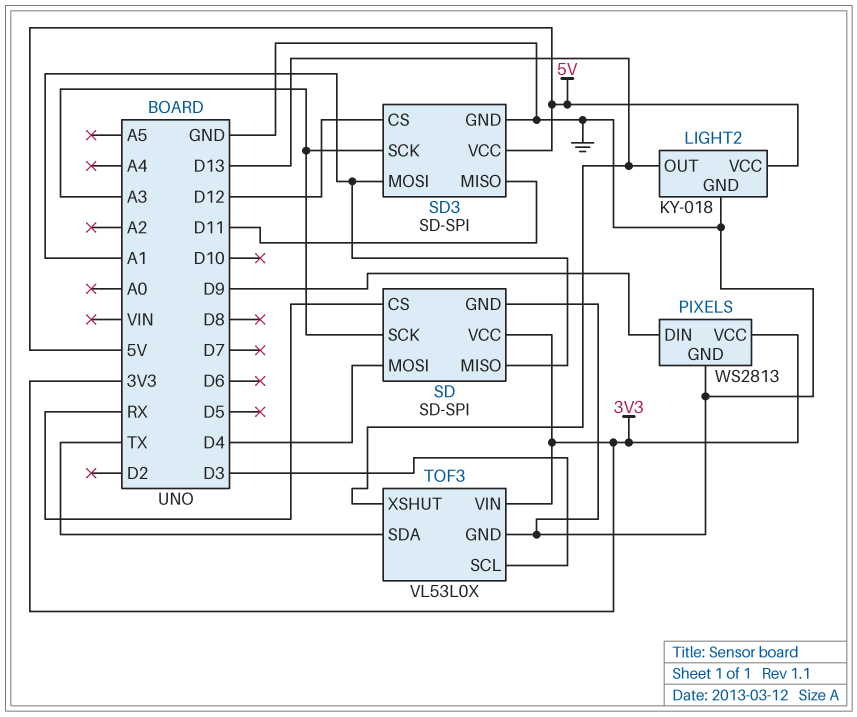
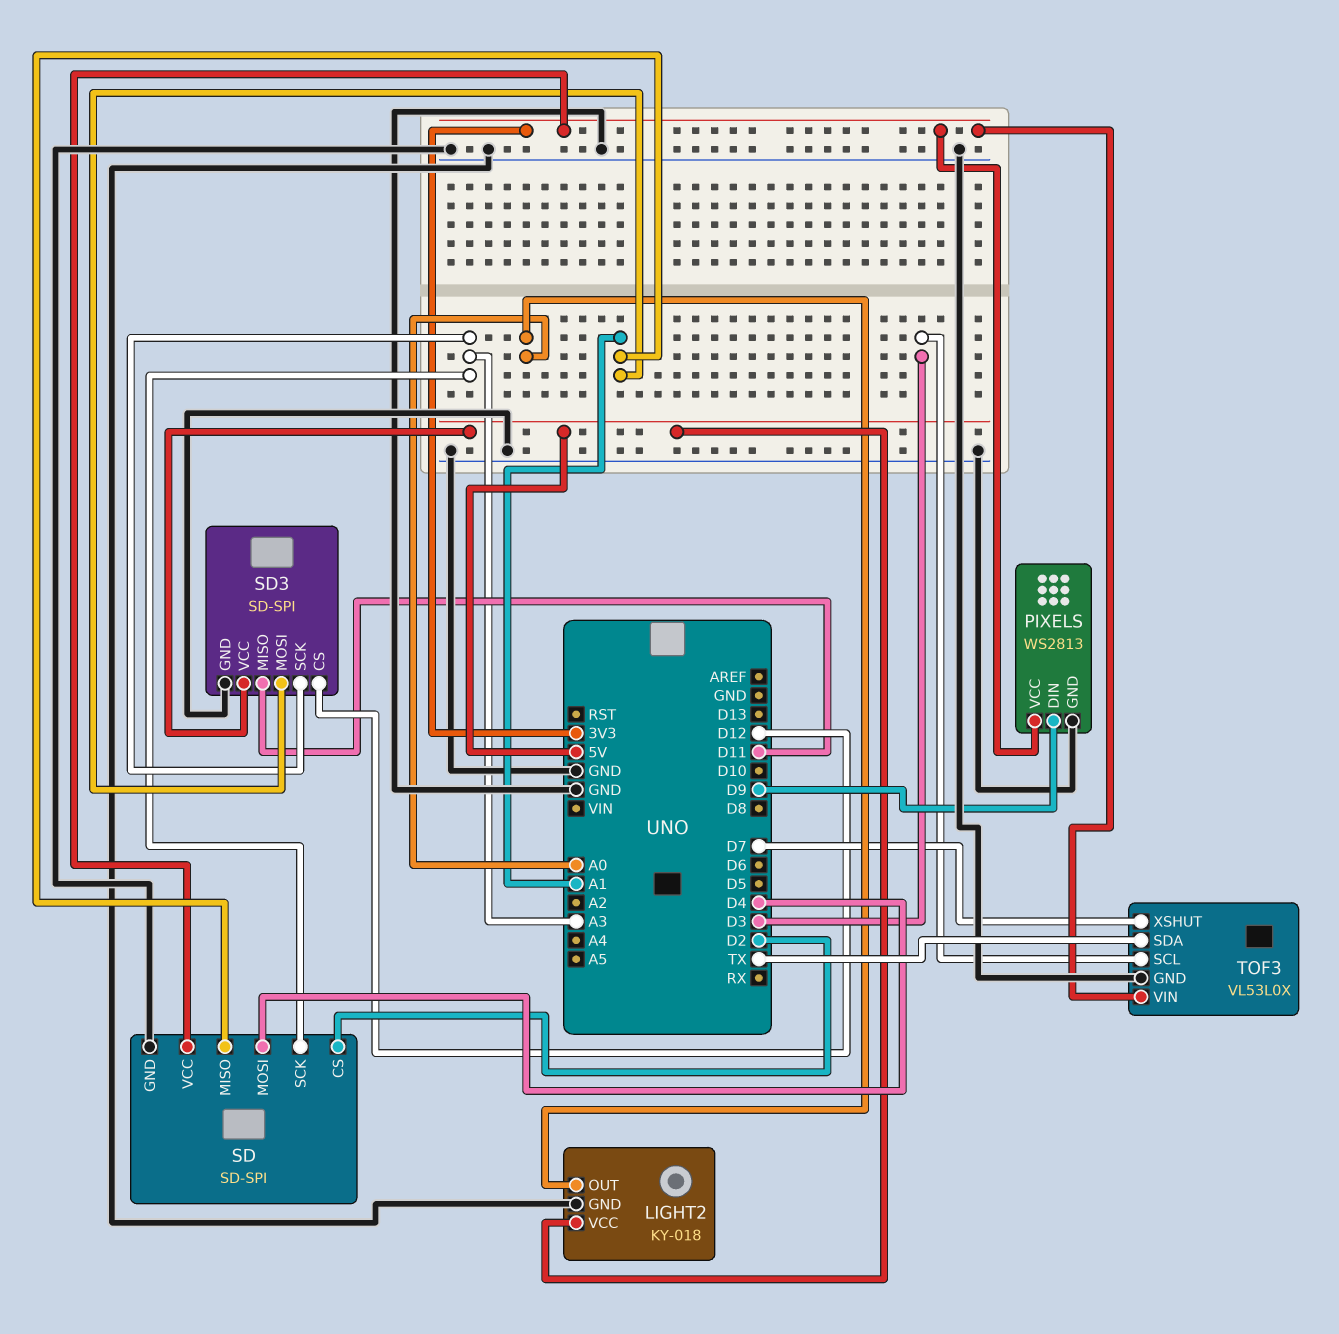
LIGHT2 pin OUT: D13 -> A0
SD pin CS: RX -> D2
TOF3 pin XSHUT: D13 -> D7

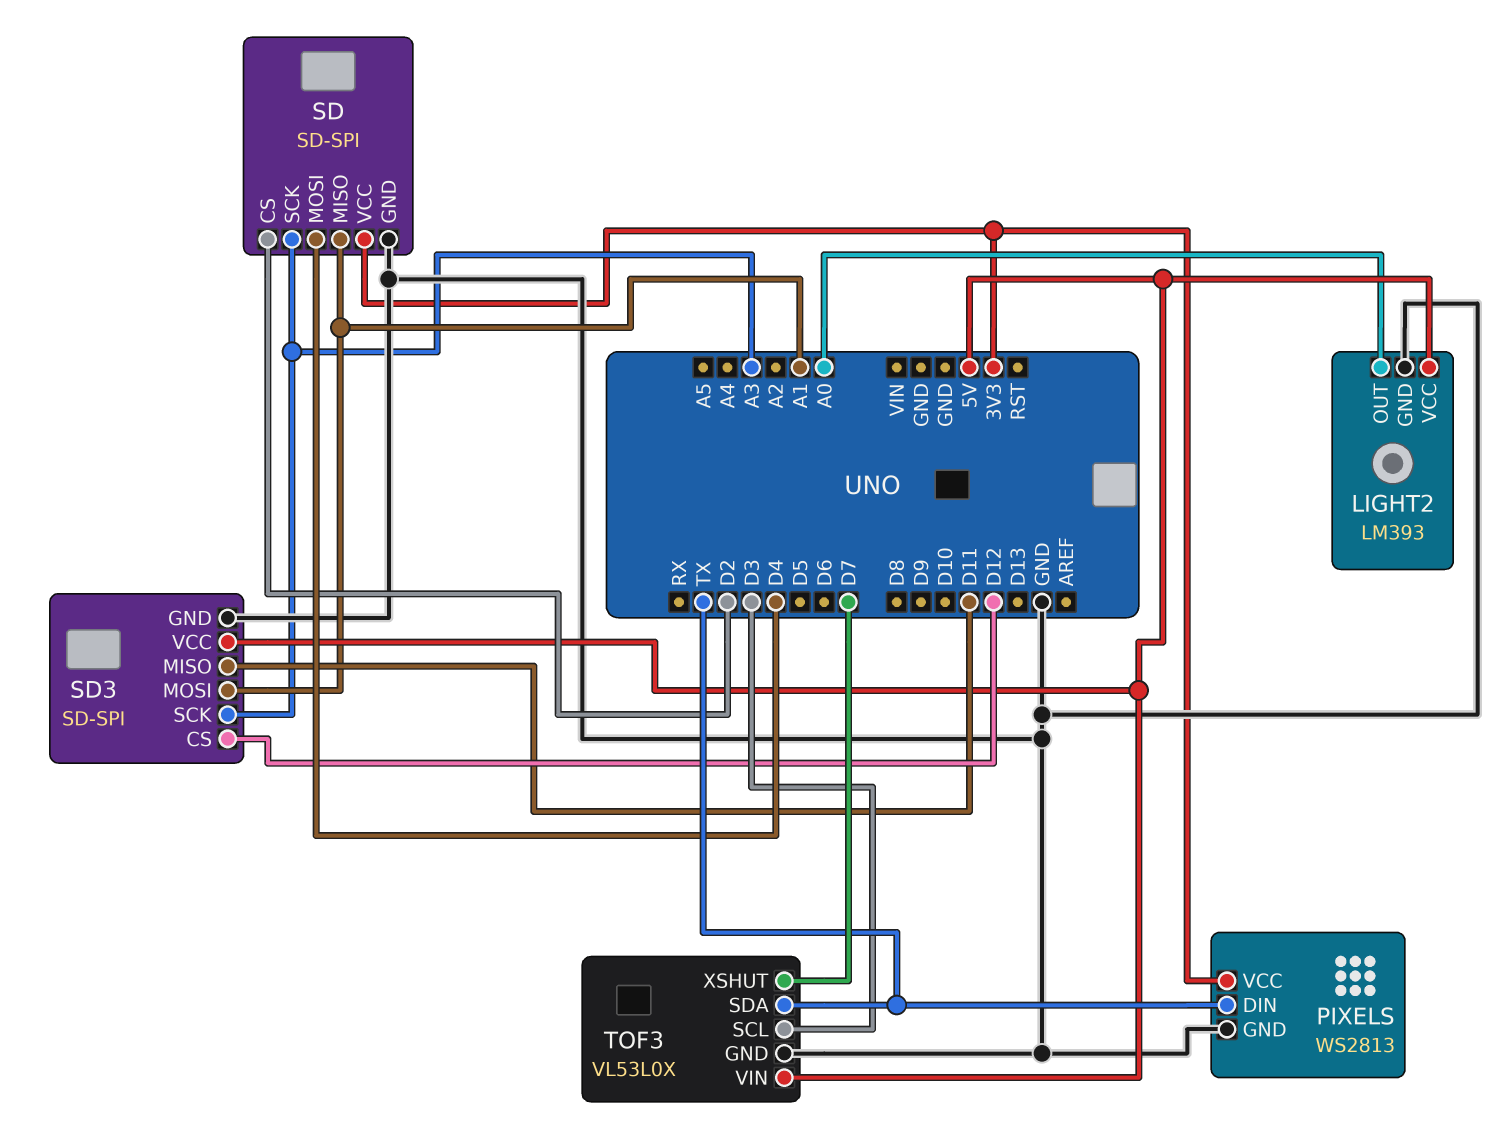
LIGHT2: KY-018 -> LM393
PIXELS pin DIN: D9 -> TX
TOF3 pin VIN: 3V3 -> 5V

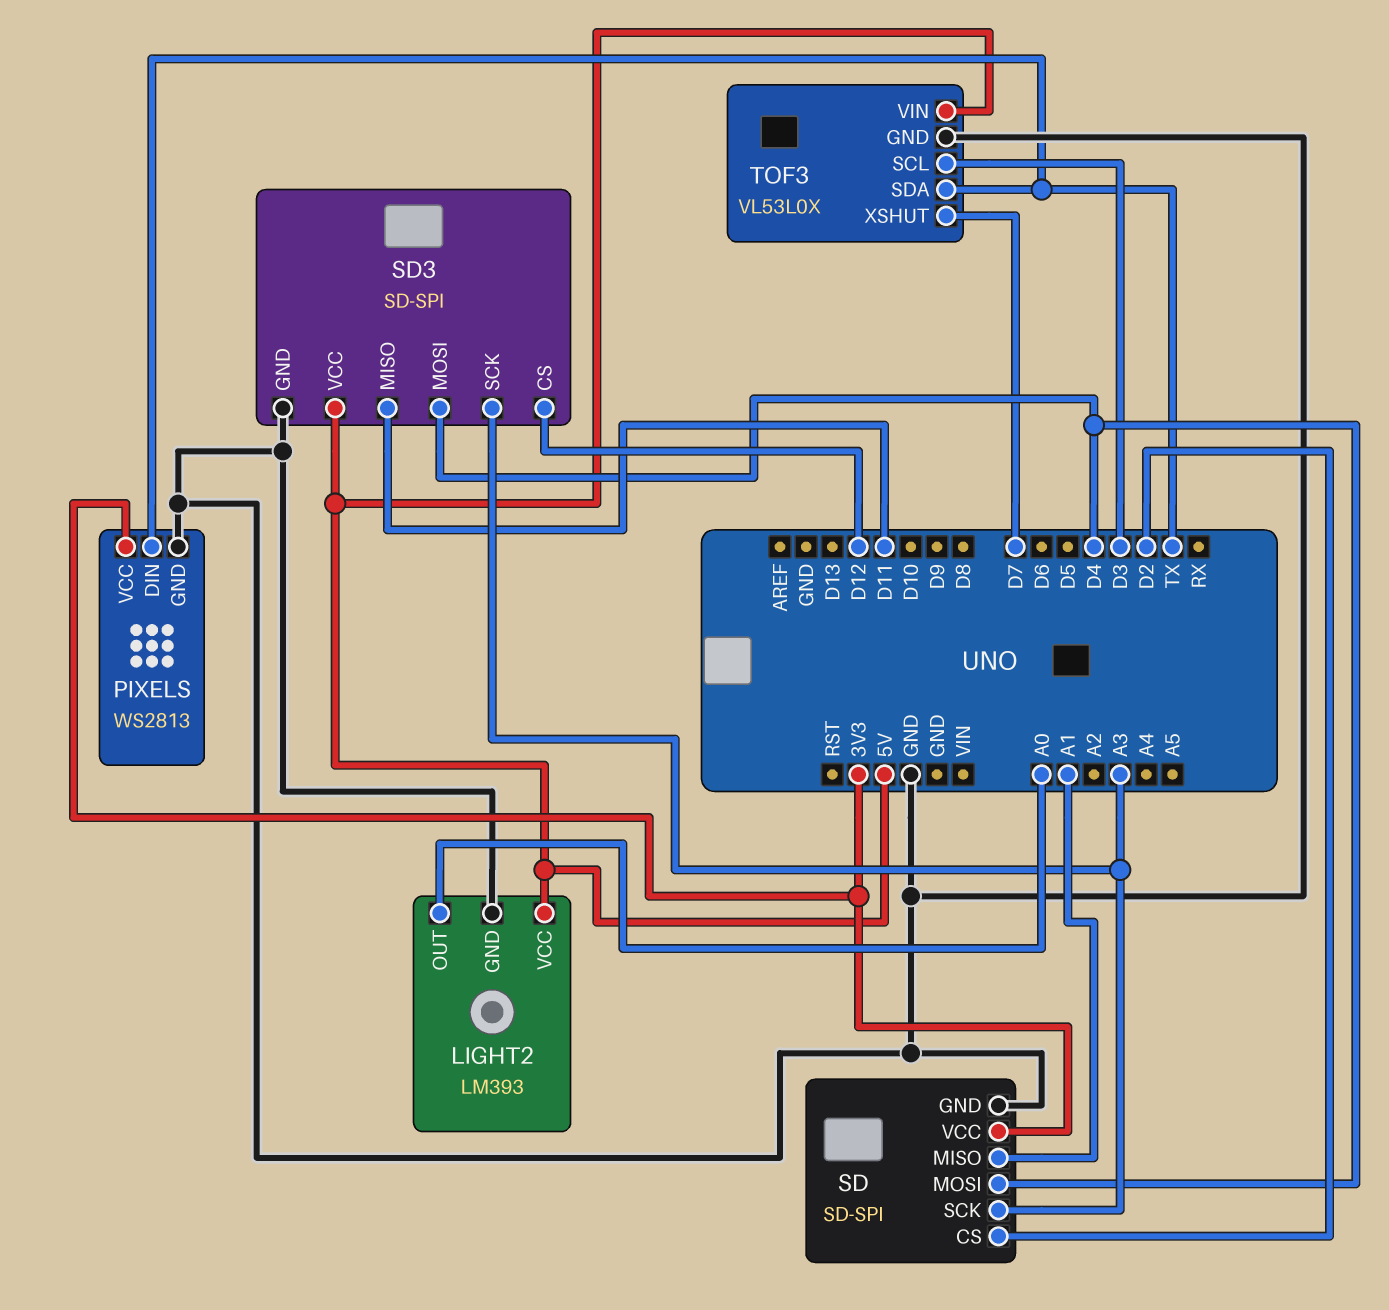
SD3 pin MOSI: A1 -> D4

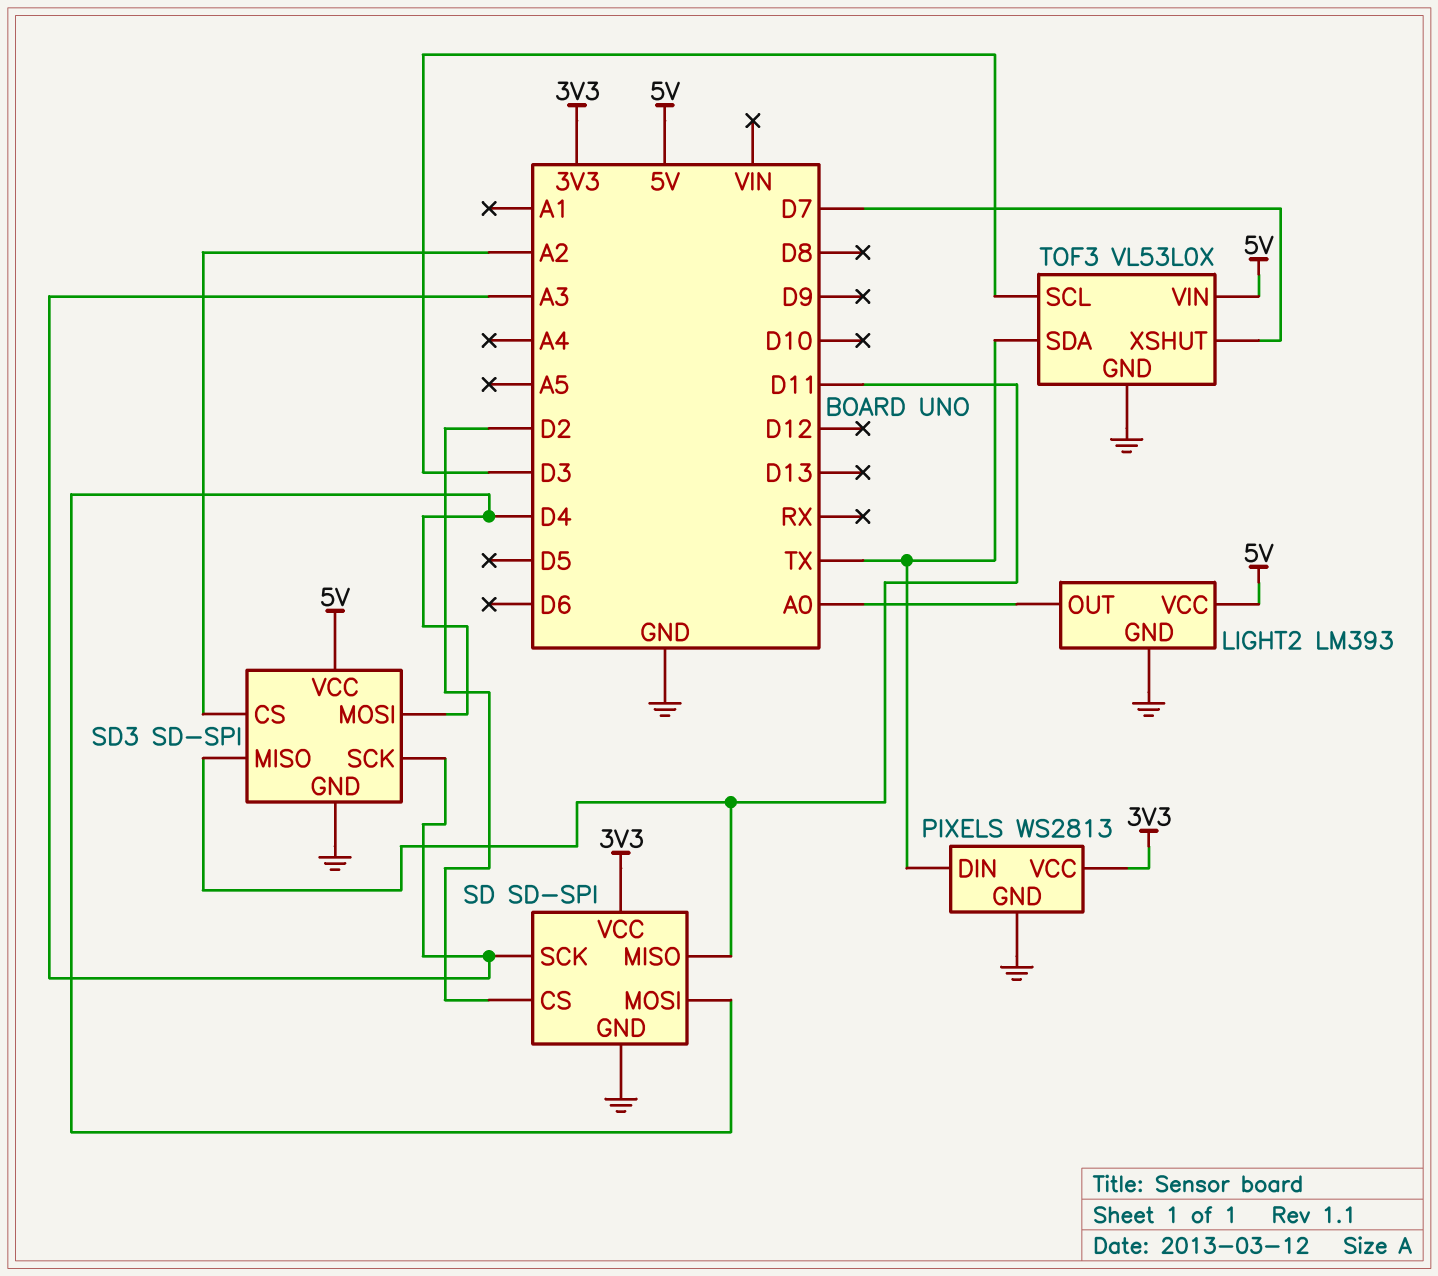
SD pin MISO: A1 -> D11
SD3 pin CS: D12 -> A2

